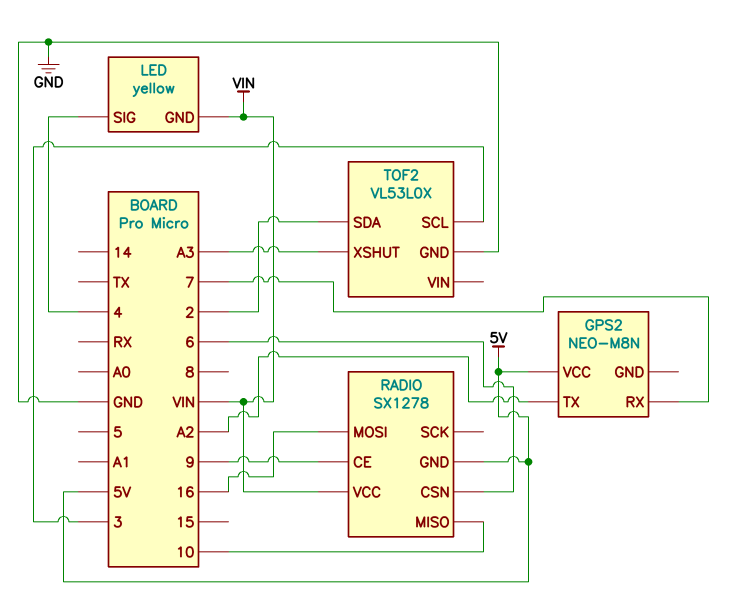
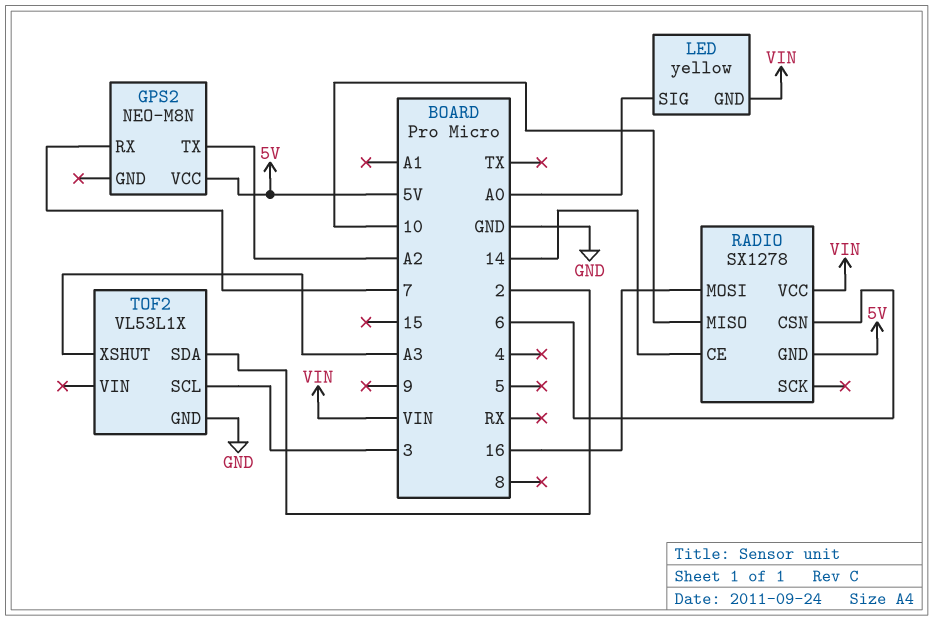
LED pin SIG: 4 -> A0
RADIO pin CE: 9 -> 14
TOF2: VL53L0X -> VL53L1X

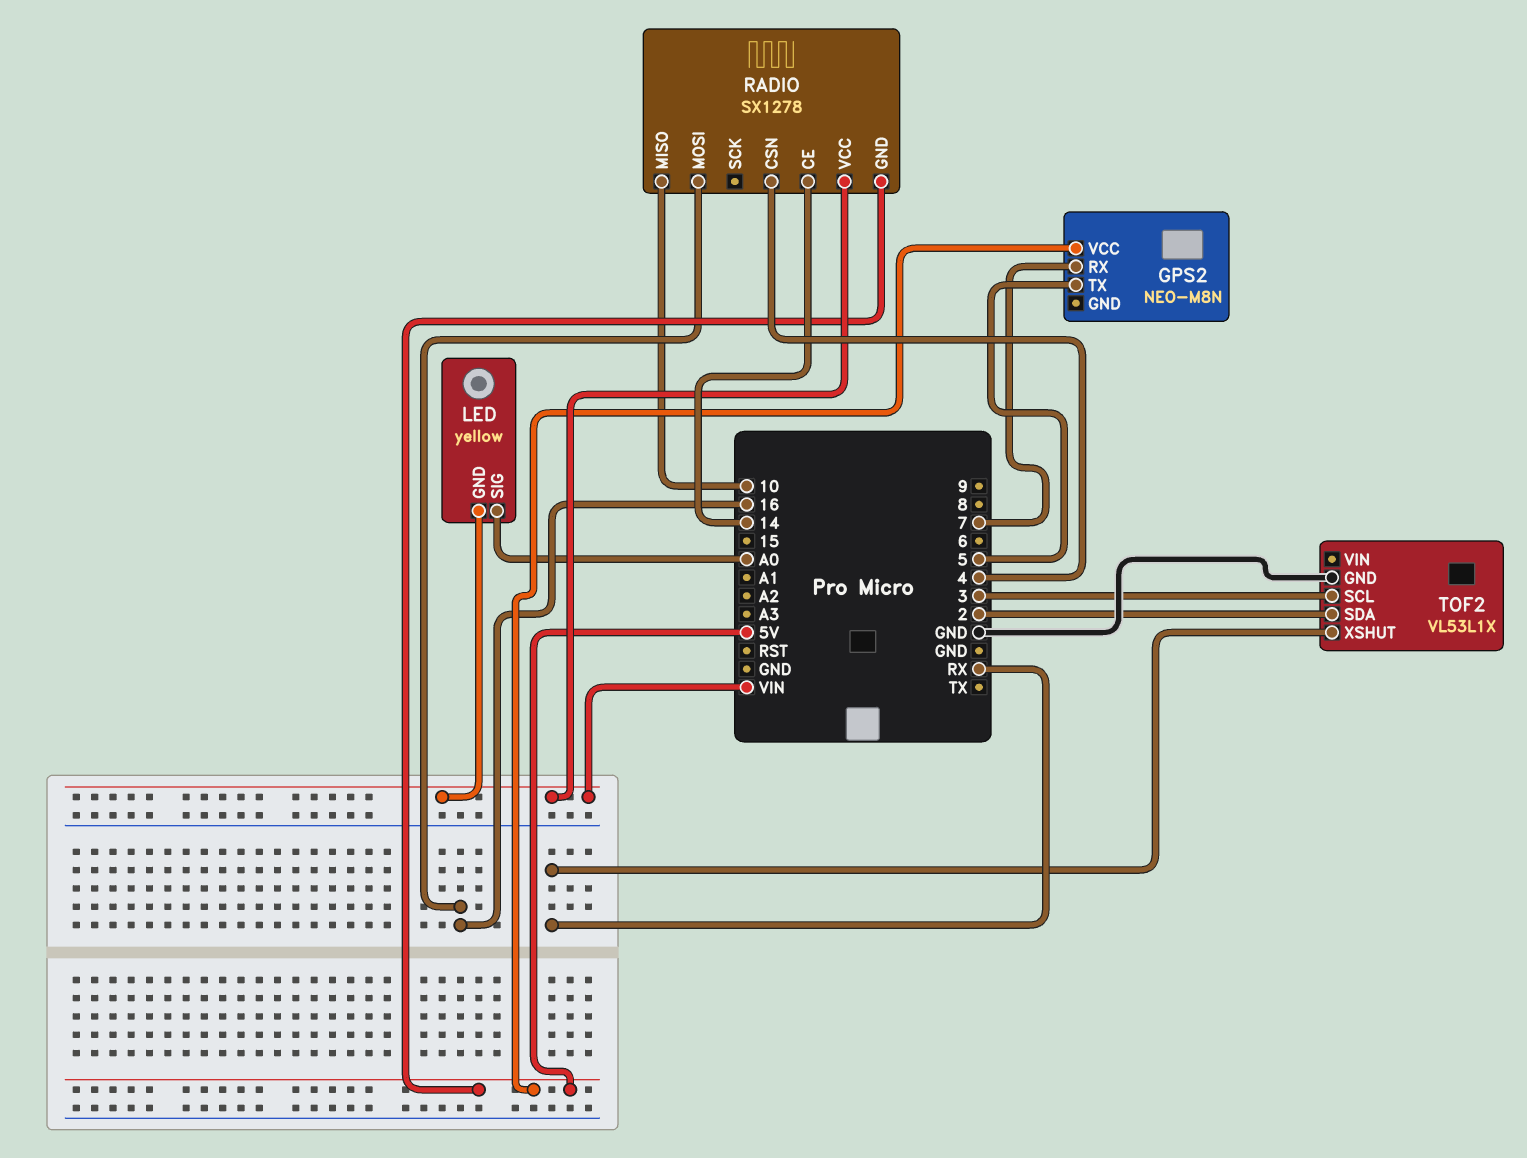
GPS2 pin TX: A2 -> 5
RADIO pin CSN: 6 -> 4
TOF2 pin XSHUT: A3 -> RX

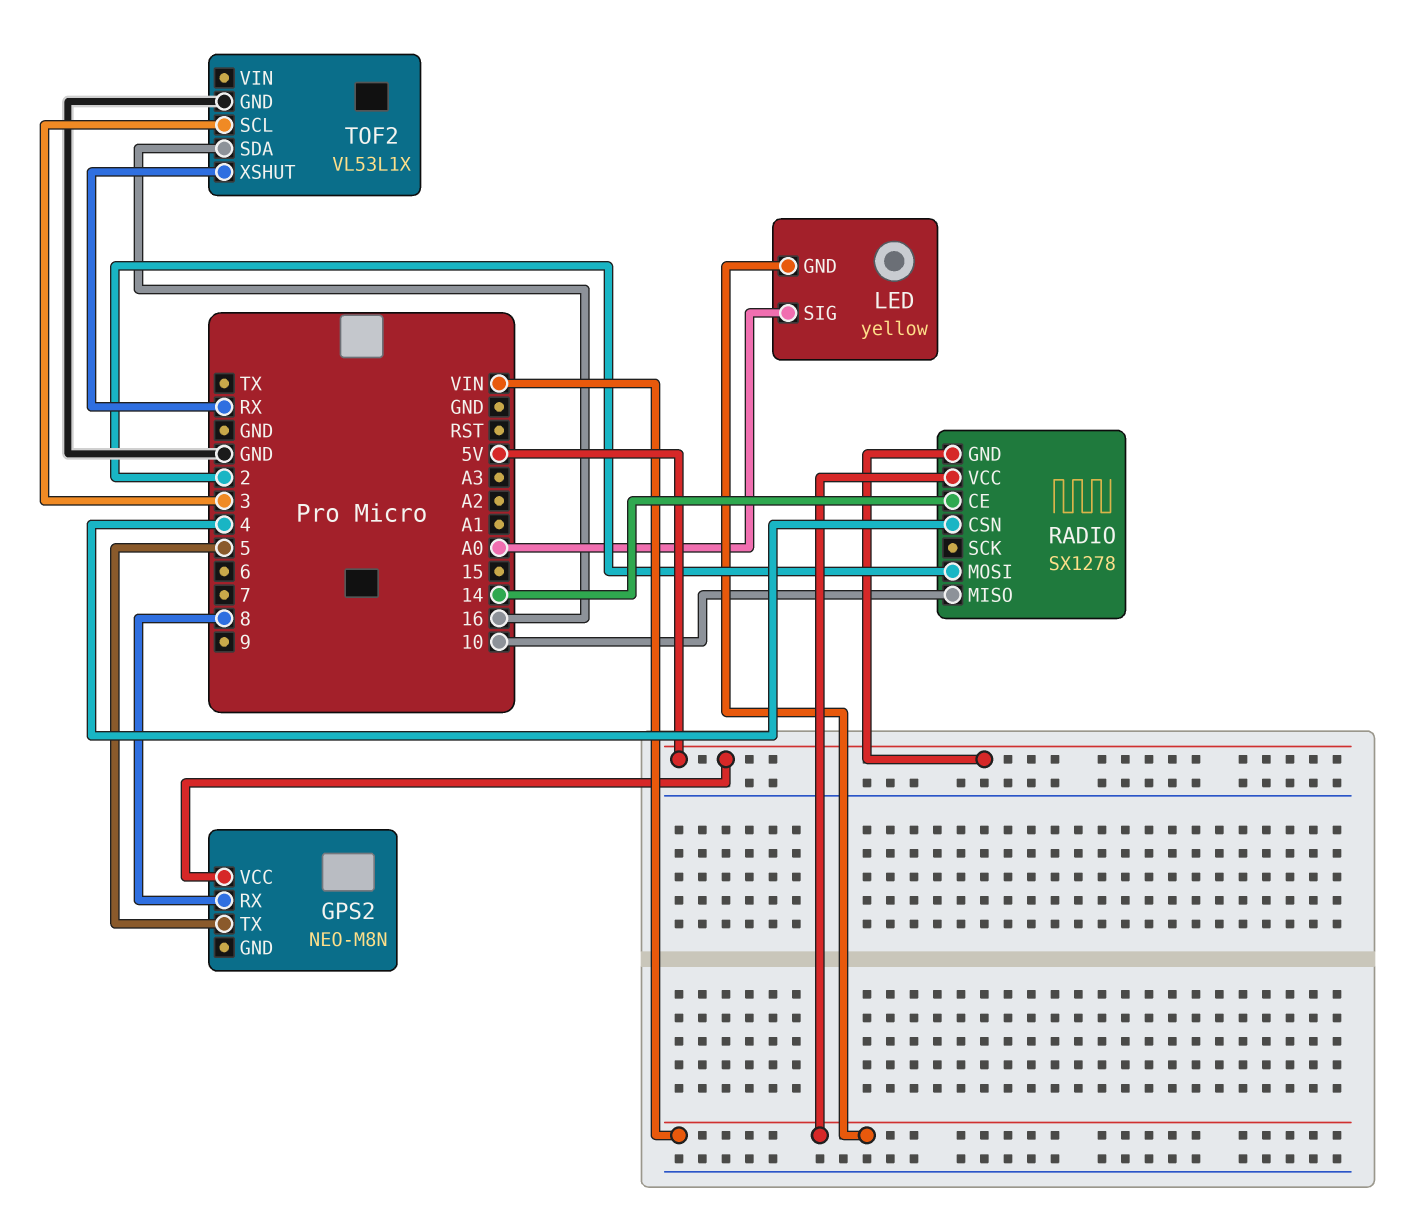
GPS2 pin RX: 7 -> 8
RADIO pin MOSI: 16 -> 2
TOF2 pin SDA: 2 -> 16

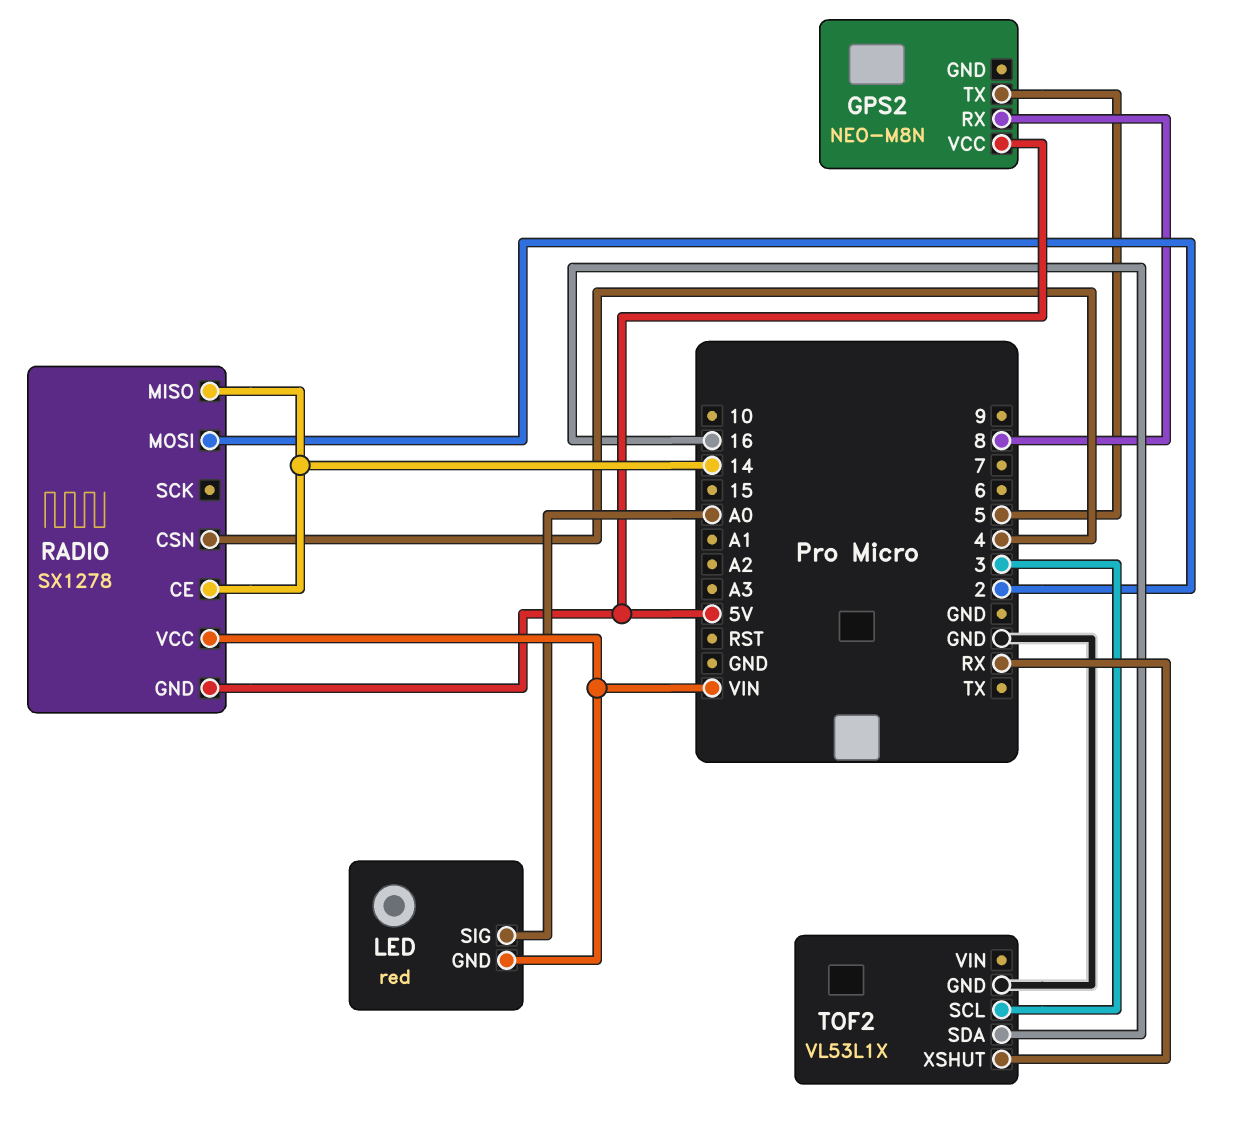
LED: yellow -> red
RADIO pin MISO: 10 -> 14

